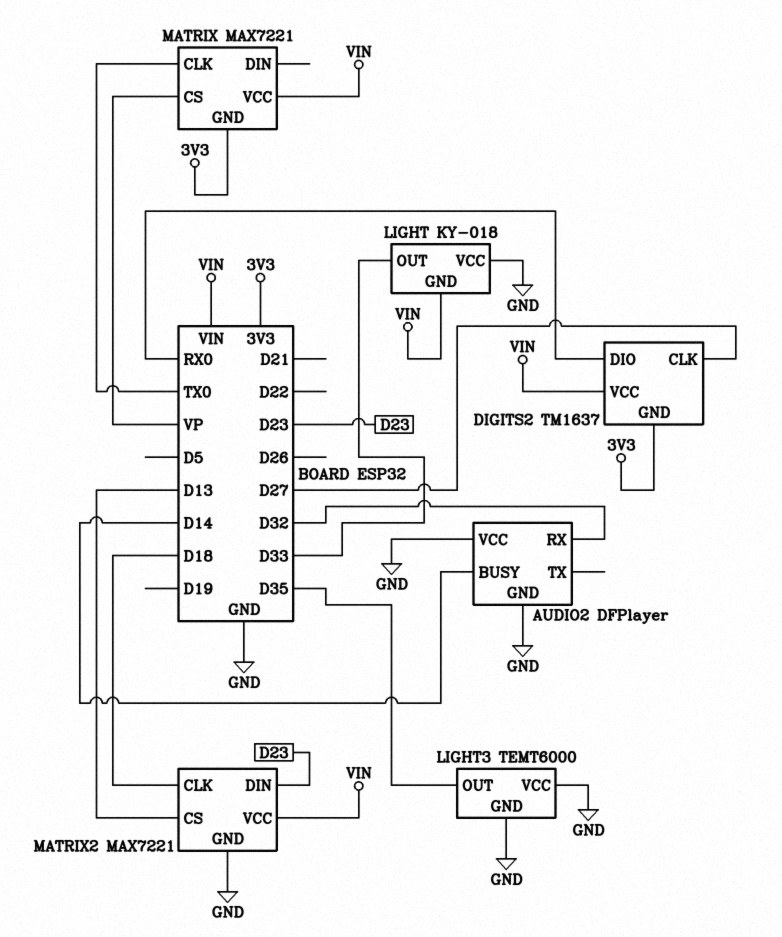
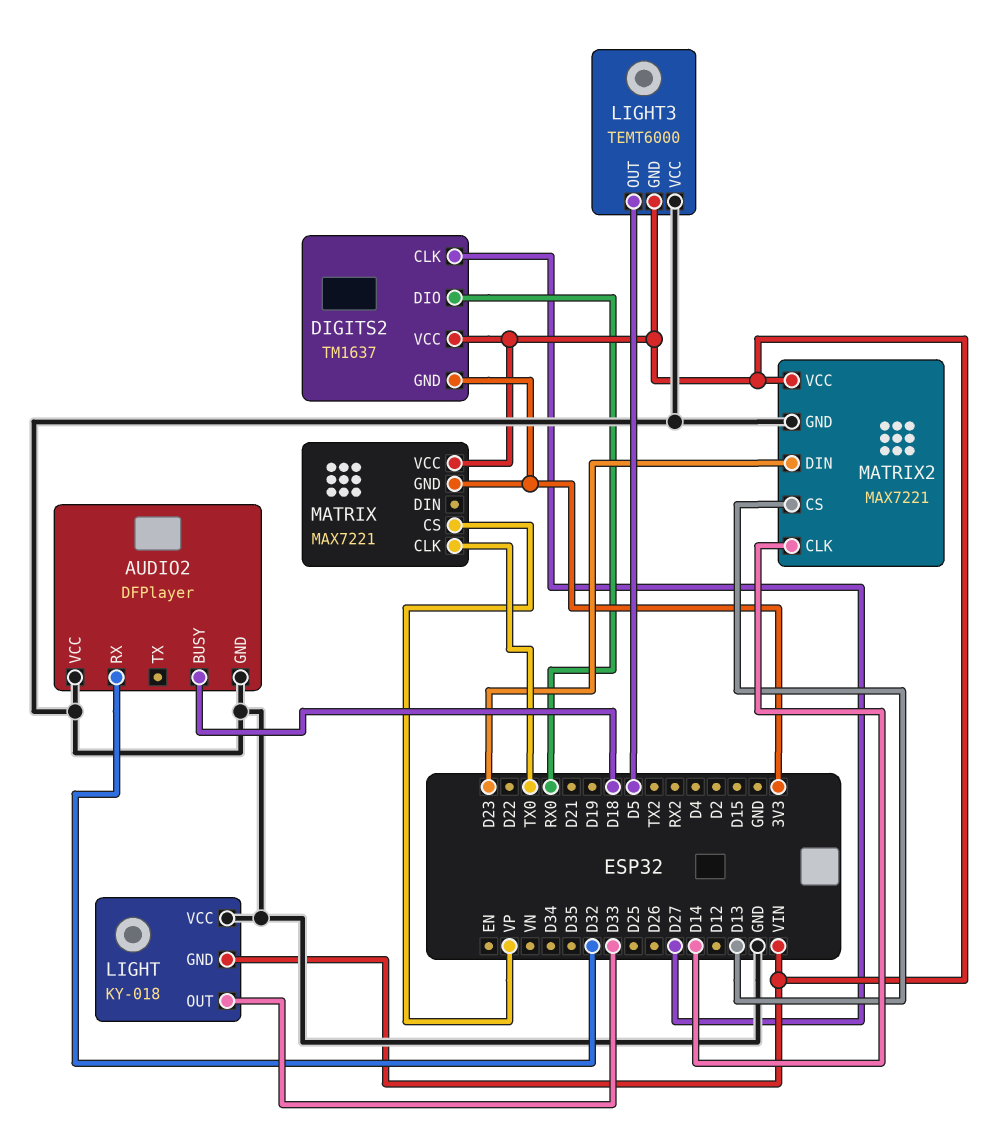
AUDIO2 pin BUSY: D14 -> D18
LIGHT3 pin GND: GND -> VIN
LIGHT3 pin OUT: D35 -> D5
MATRIX2 pin CLK: D18 -> D14

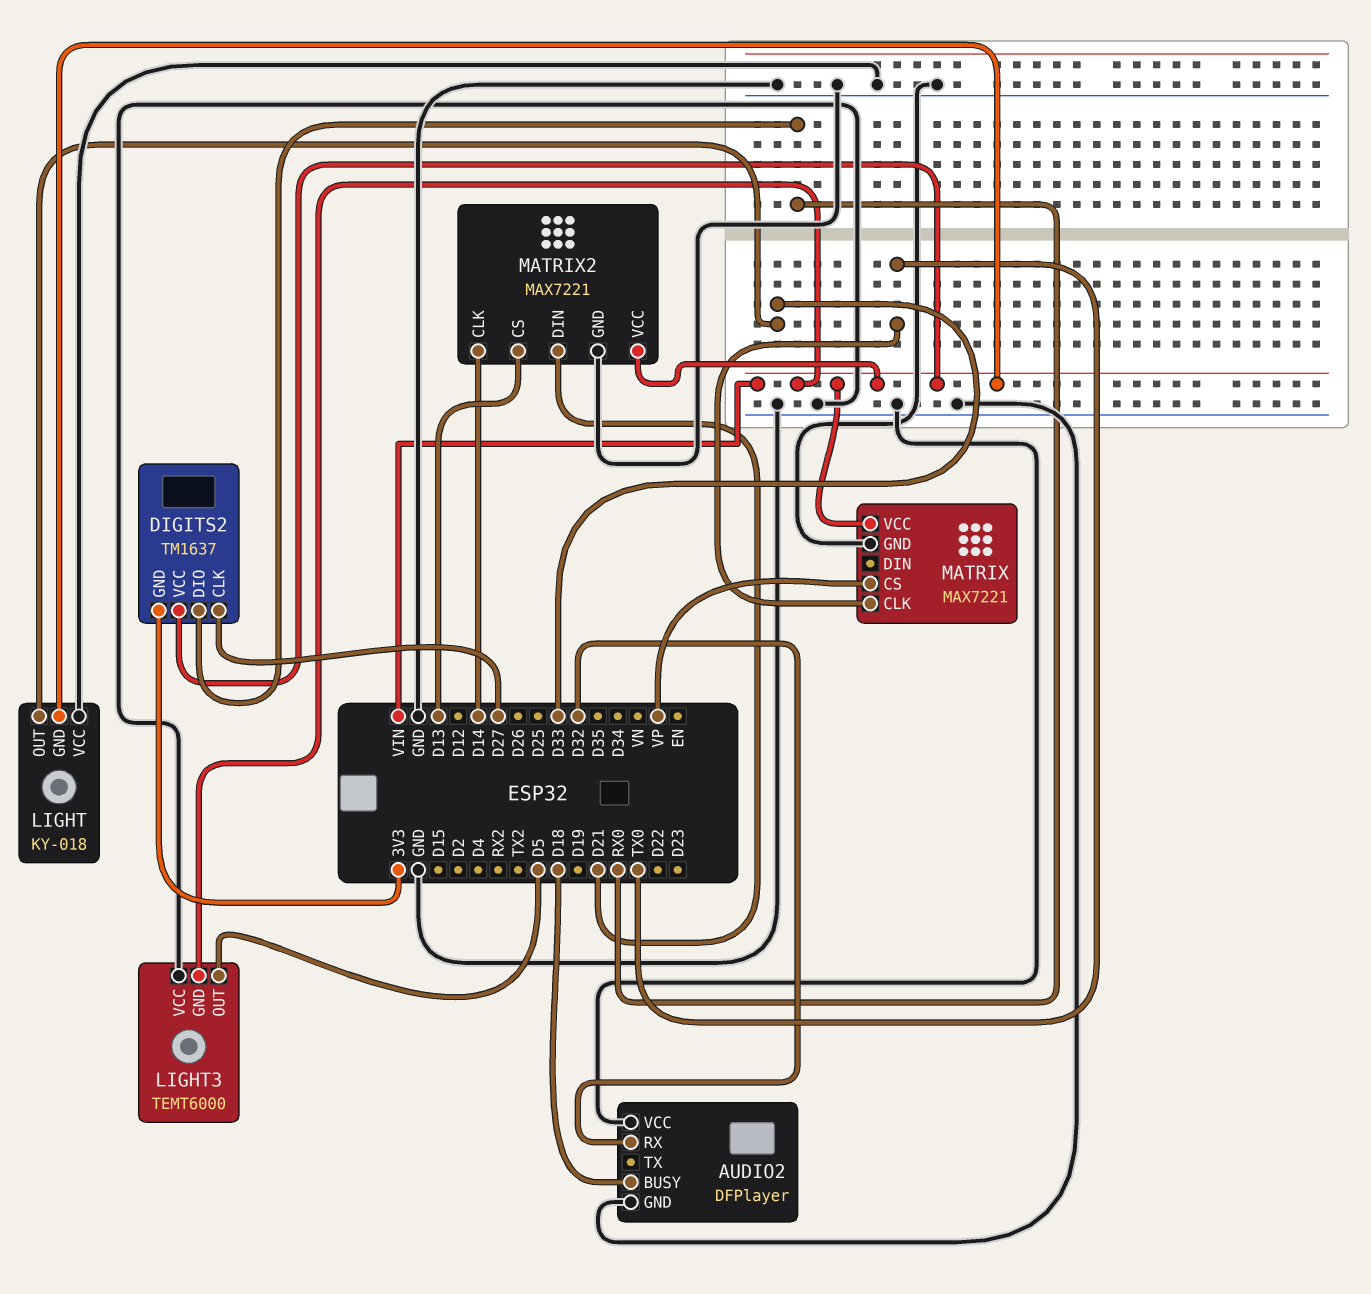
MATRIX pin GND: 3V3 -> GND
MATRIX2 pin DIN: D23 -> D21

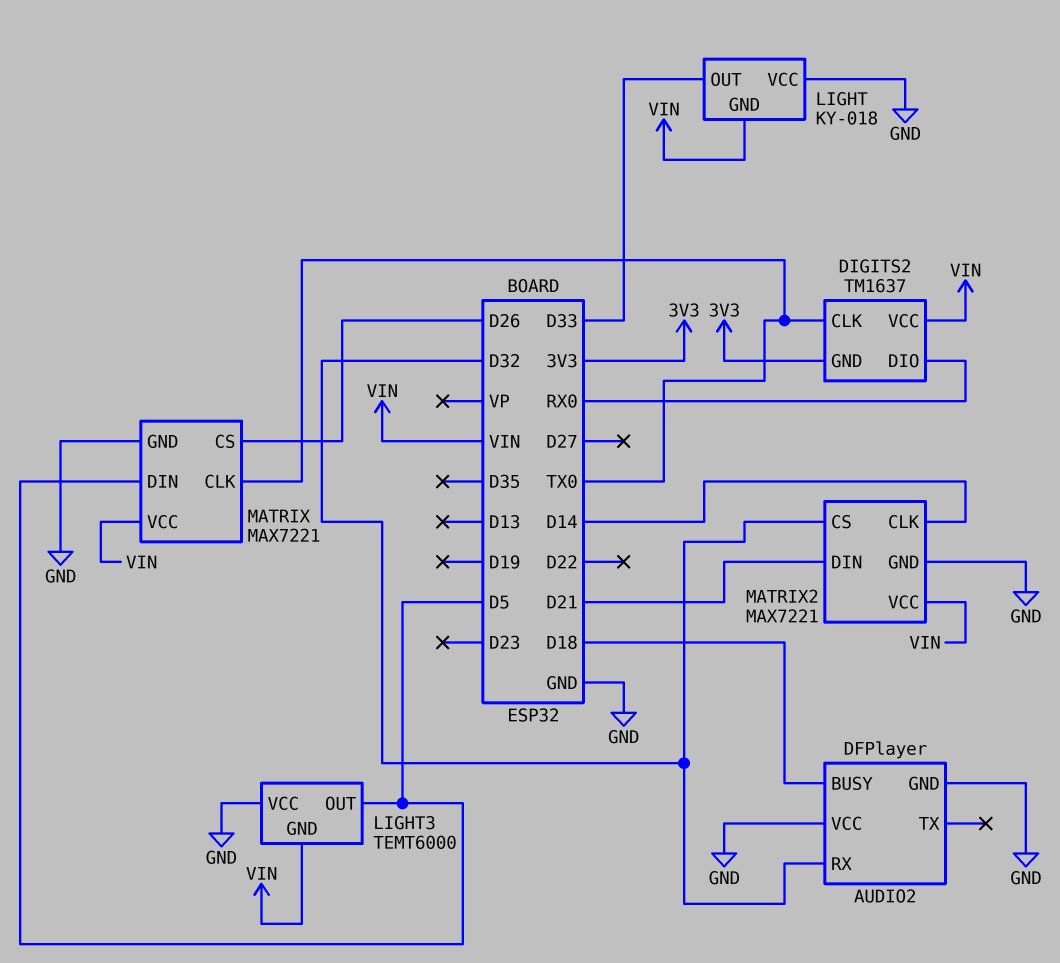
DIGITS2 pin CLK: D27 -> TX0
MATRIX pin CS: VP -> D26
MATRIX pin DIN: none -> D5
MATRIX2 pin CS: D13 -> D32

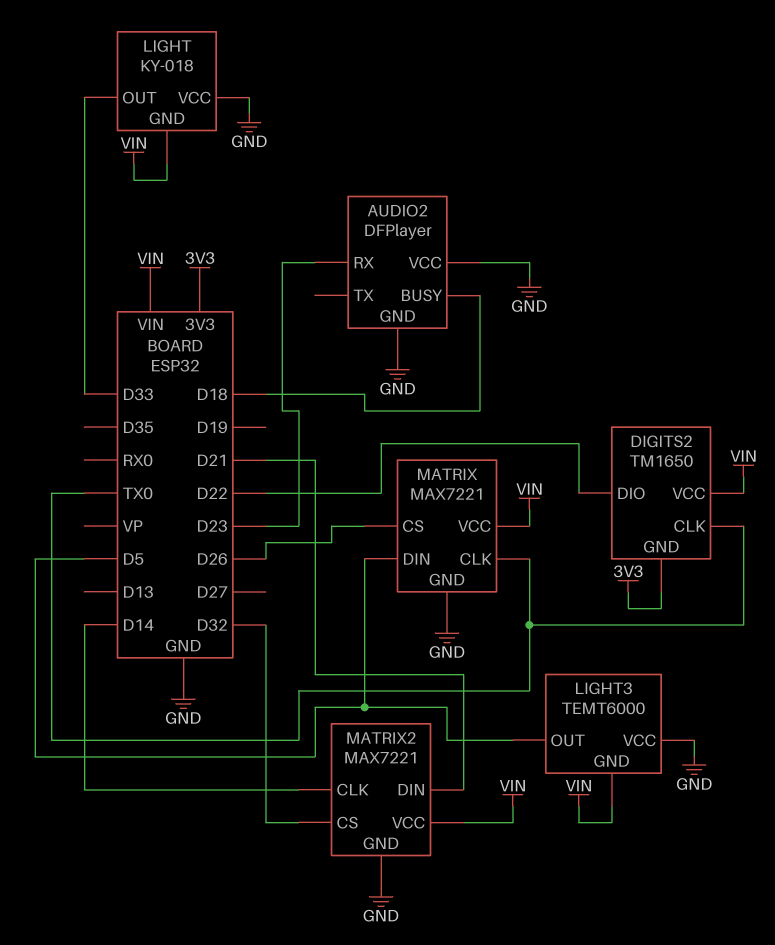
AUDIO2 pin RX: D32 -> D23
DIGITS2: TM1637 -> TM1650
DIGITS2 pin DIO: RX0 -> D22

